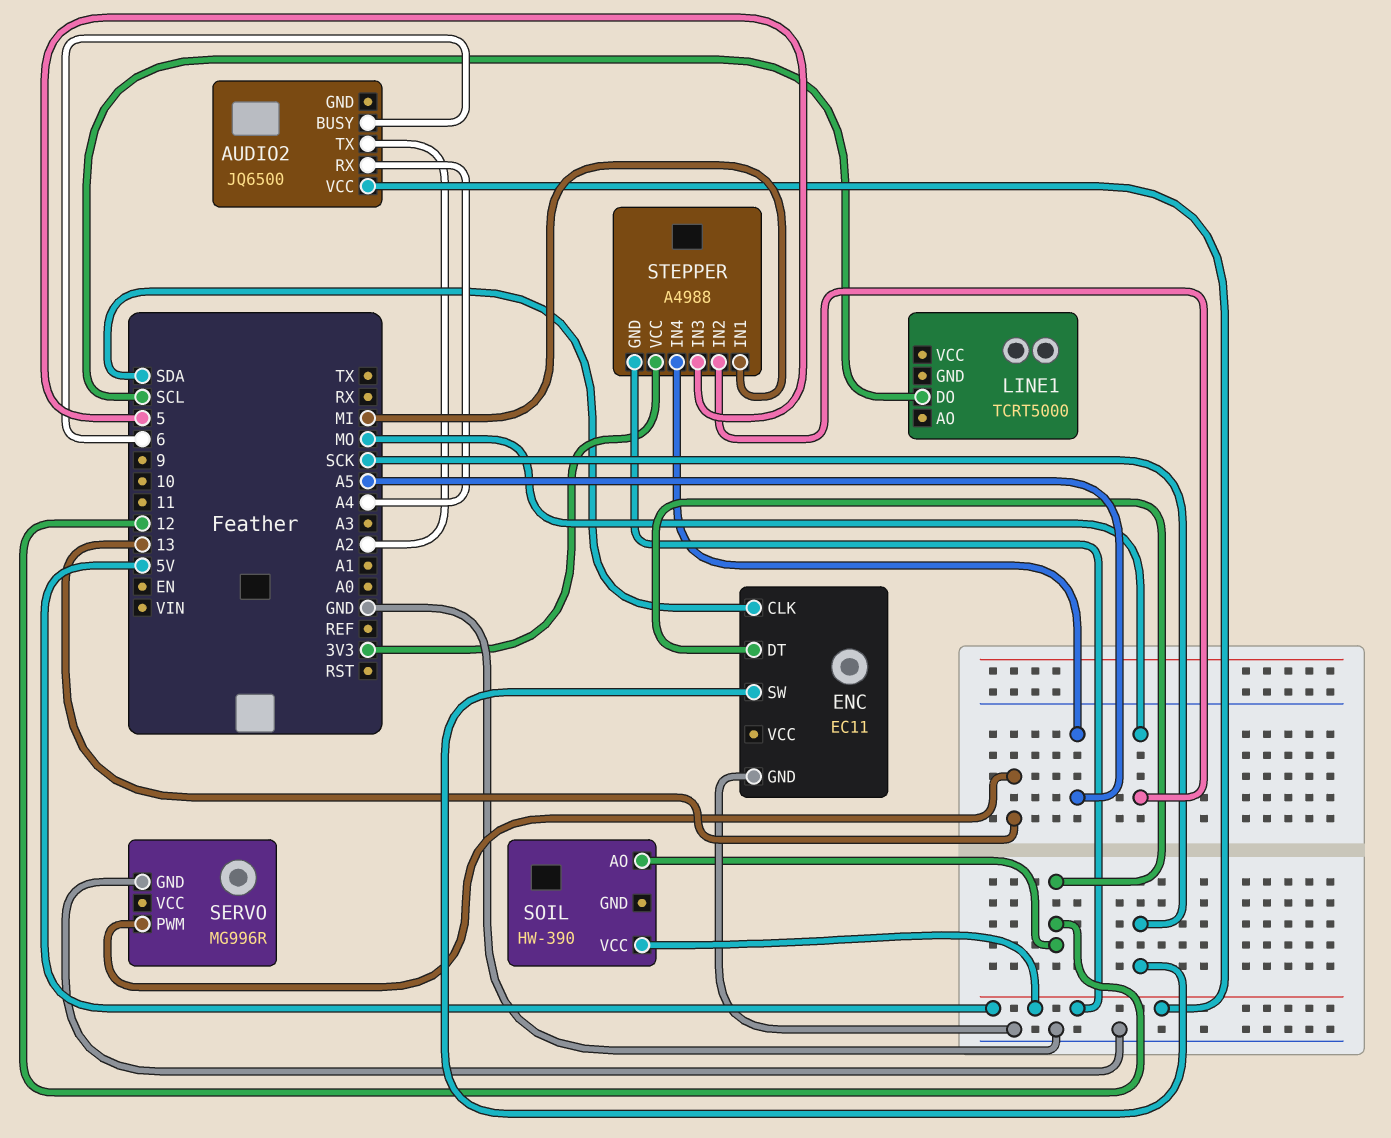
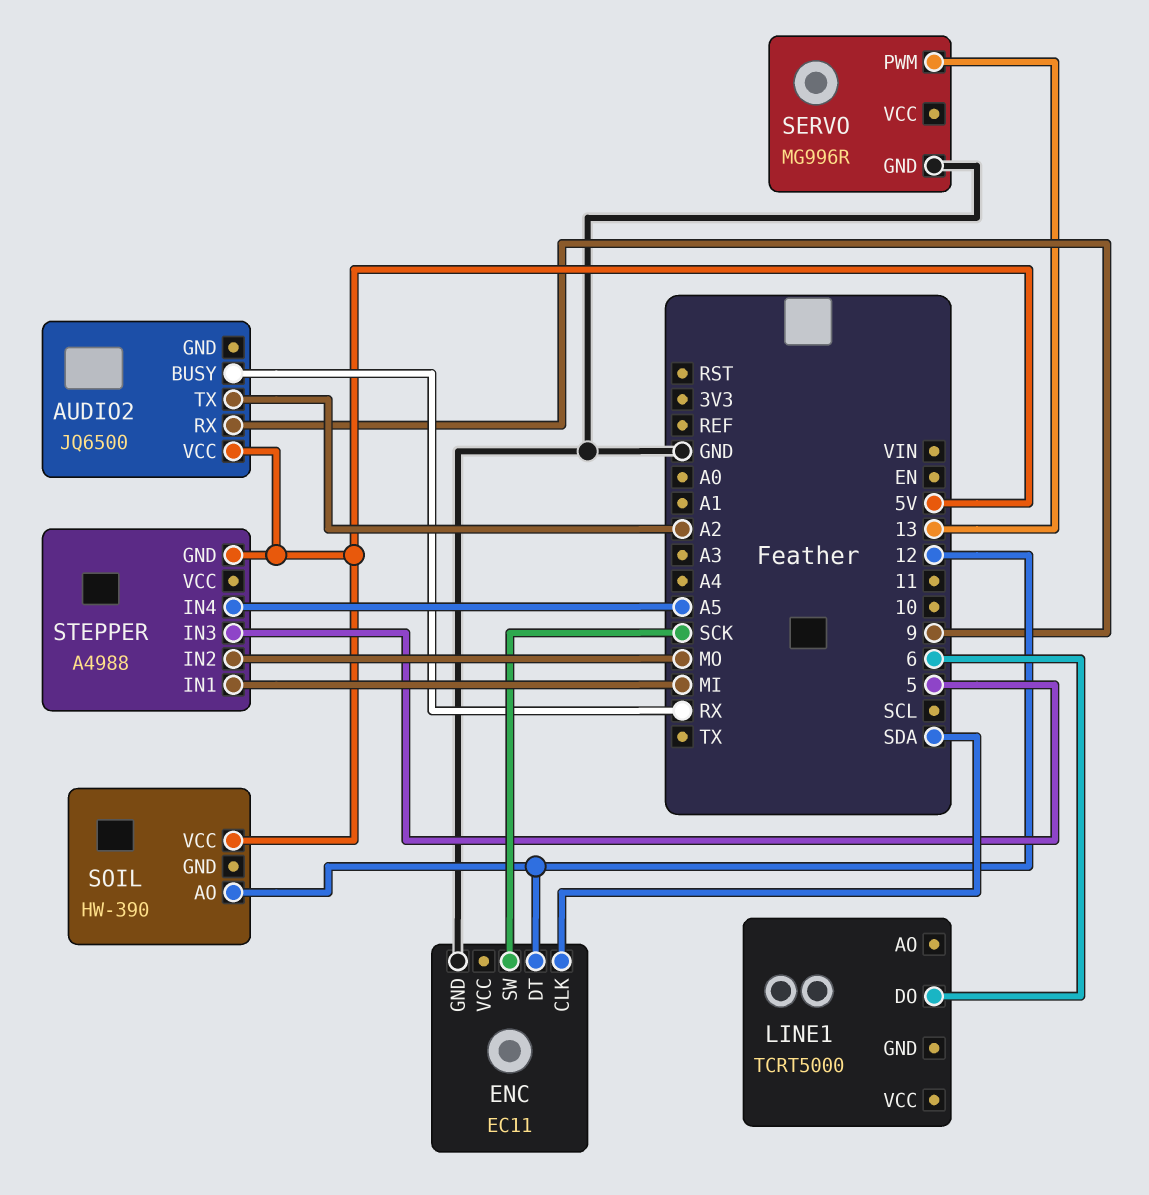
AUDIO2 pin BUSY: 6 -> RX
AUDIO2 pin RX: A4 -> 9
LINE1 pin DO: SCL -> 6
STEPPER pin VCC: 3V3 -> none

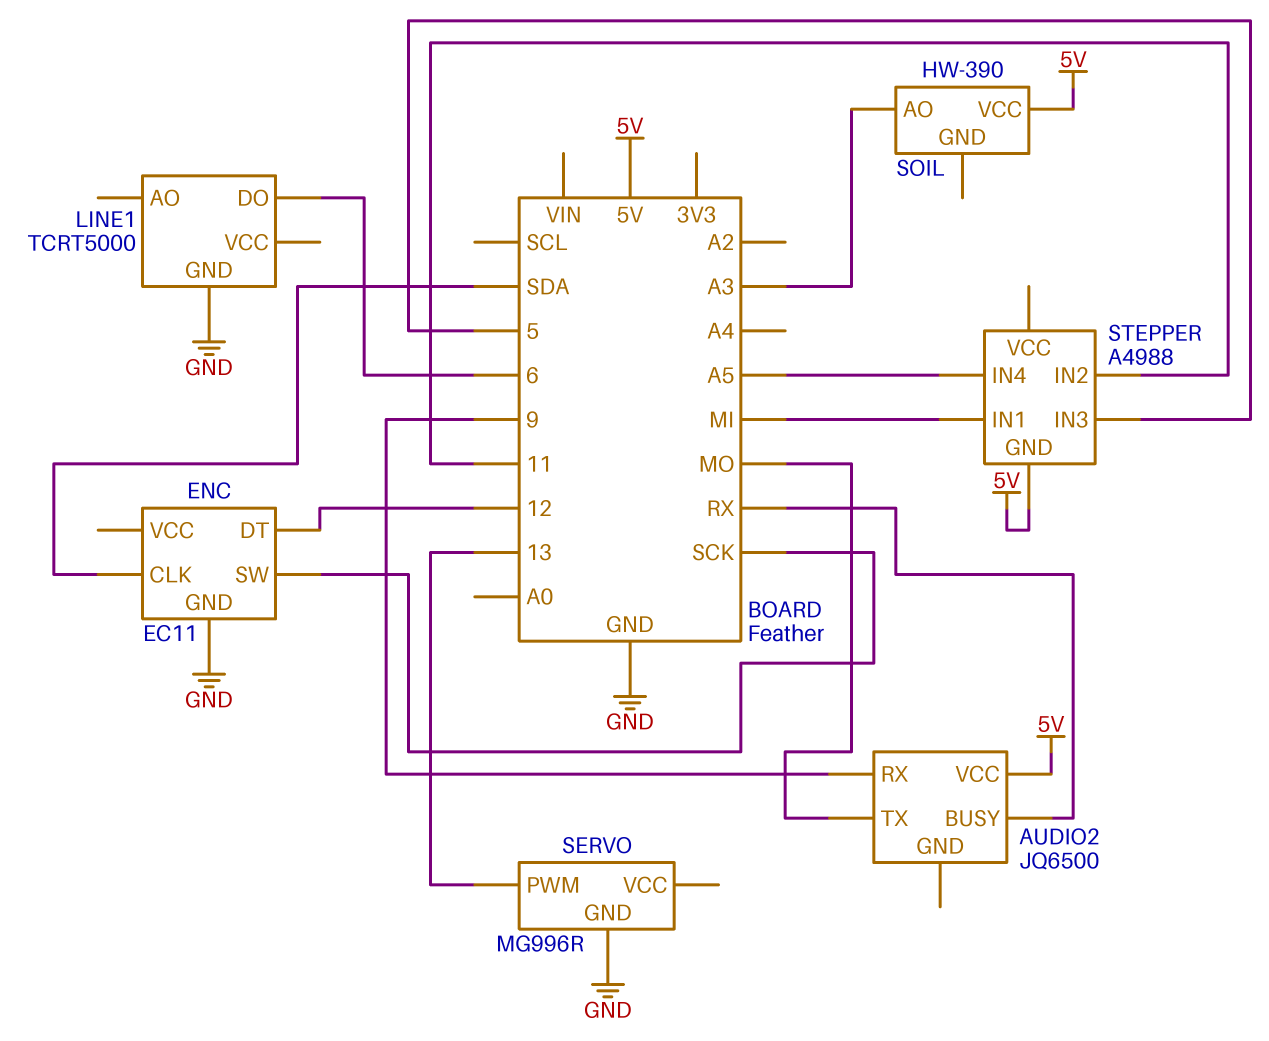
AUDIO2 pin TX: A2 -> MO
LINE1 pin GND: none -> GND
SOIL pin AO: 12 -> A3
STEPPER pin IN2: MO -> 11

